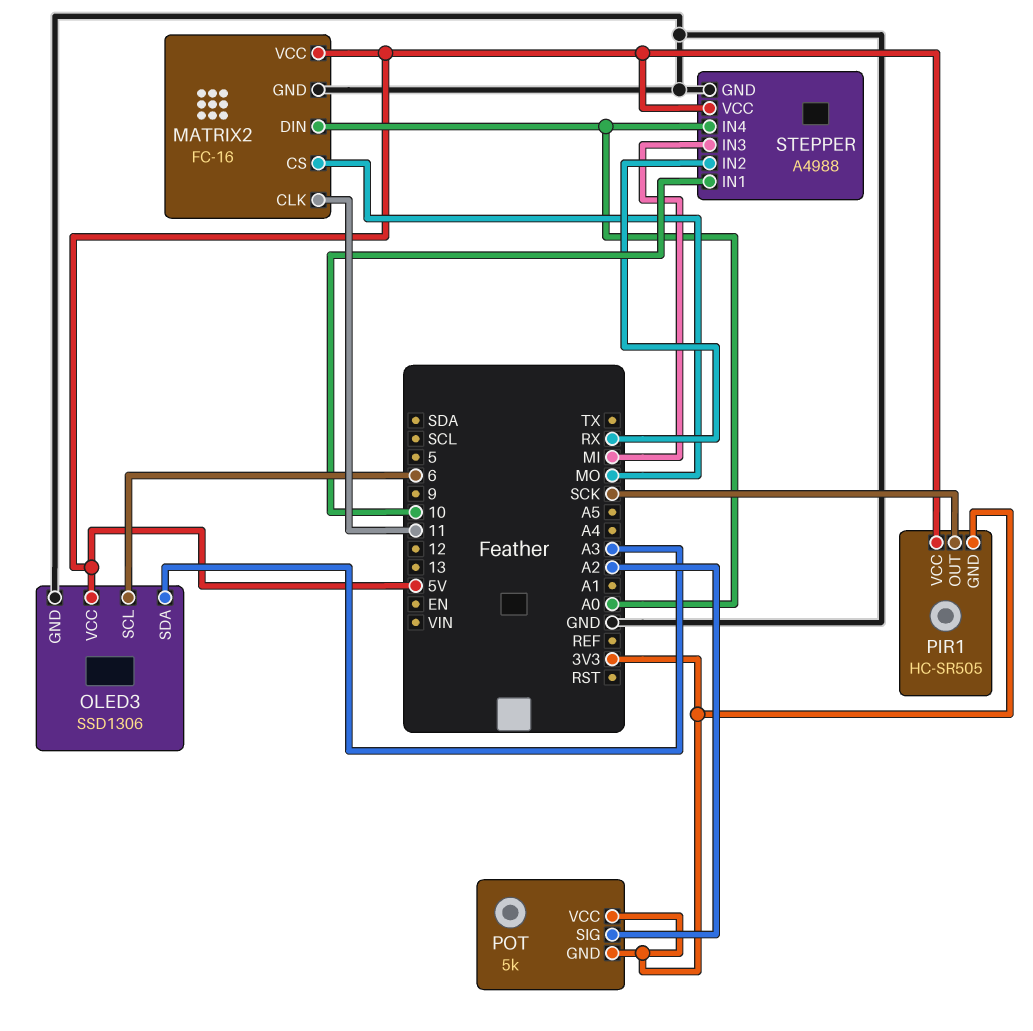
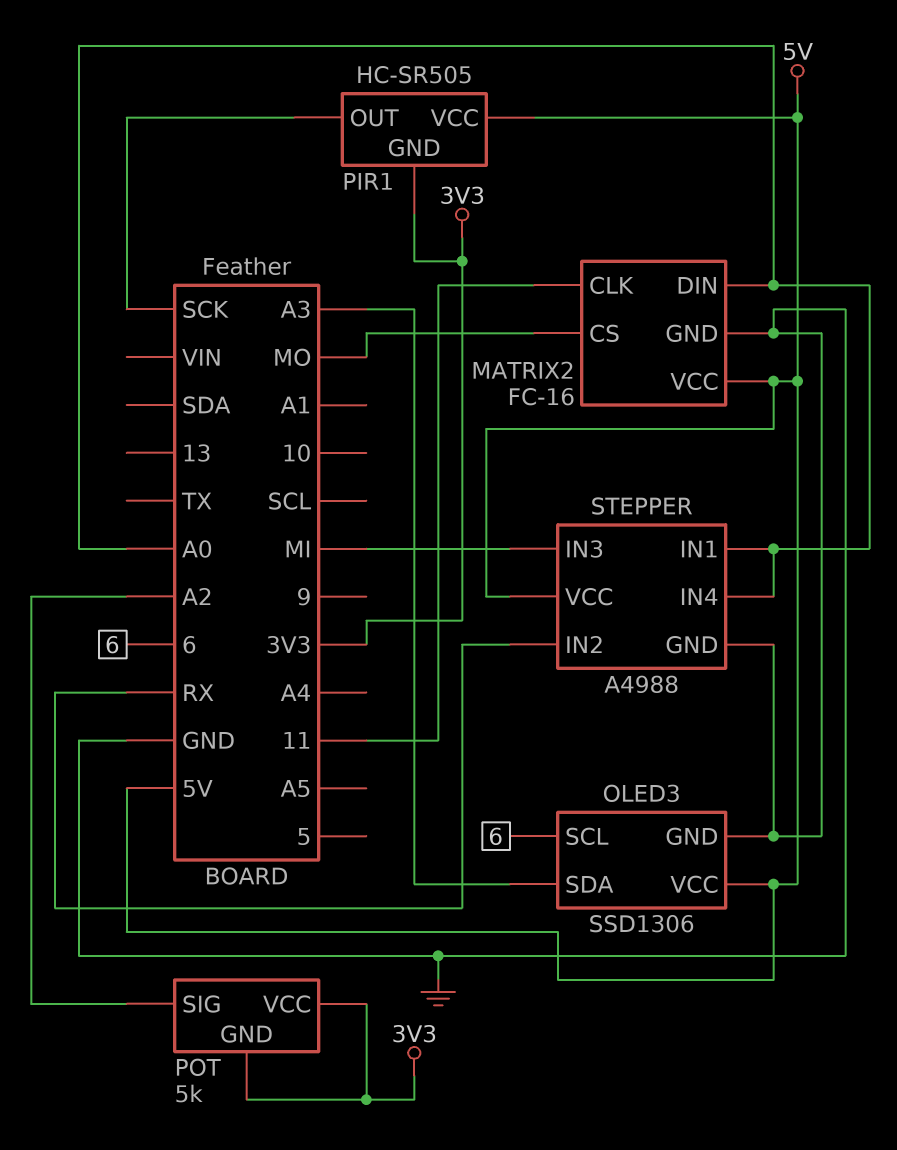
STEPPER pin IN1: 10 -> A0

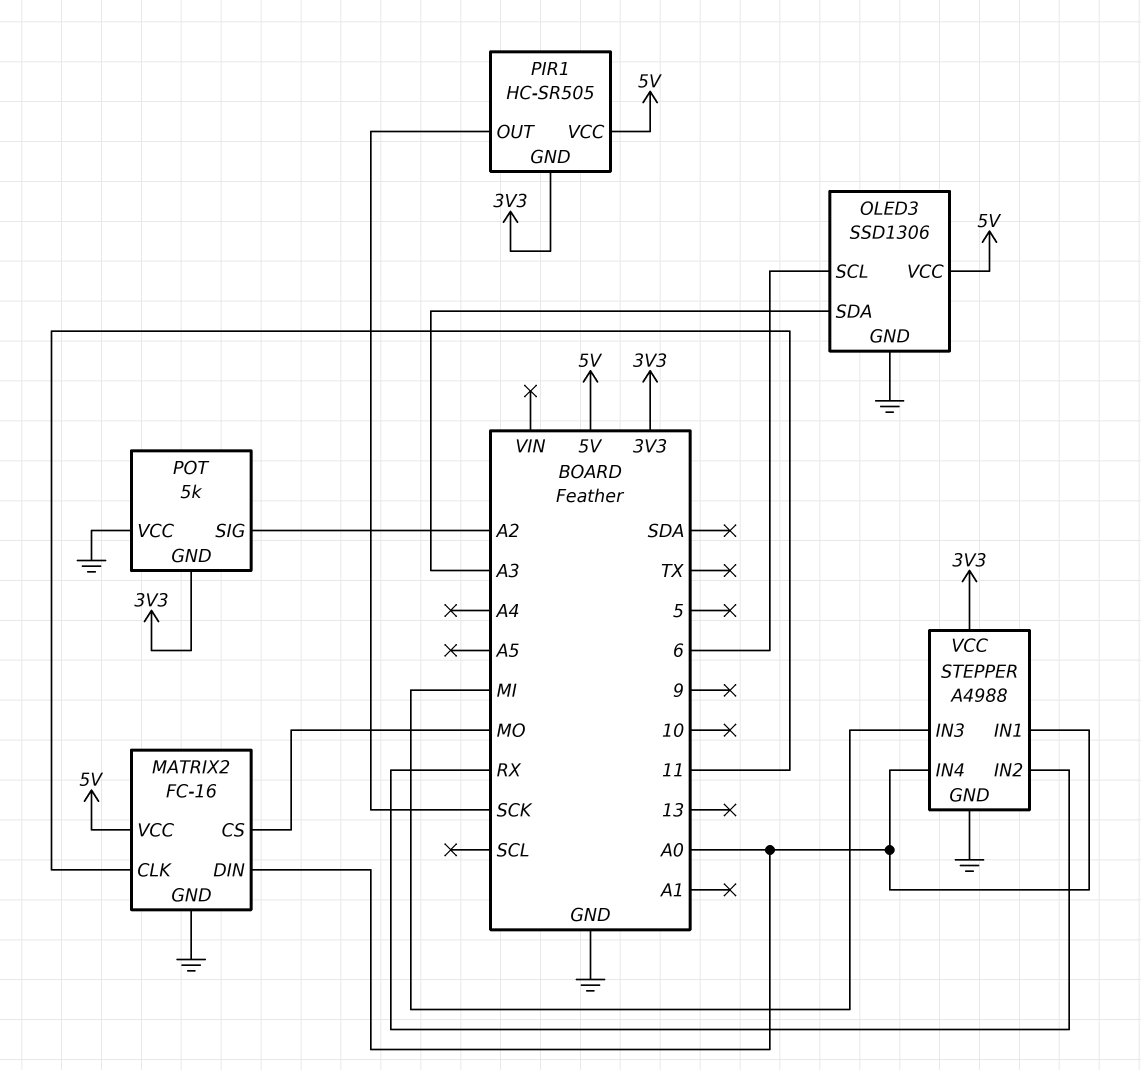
POT pin VCC: 3V3 -> GND
STEPPER pin VCC: 5V -> 3V3

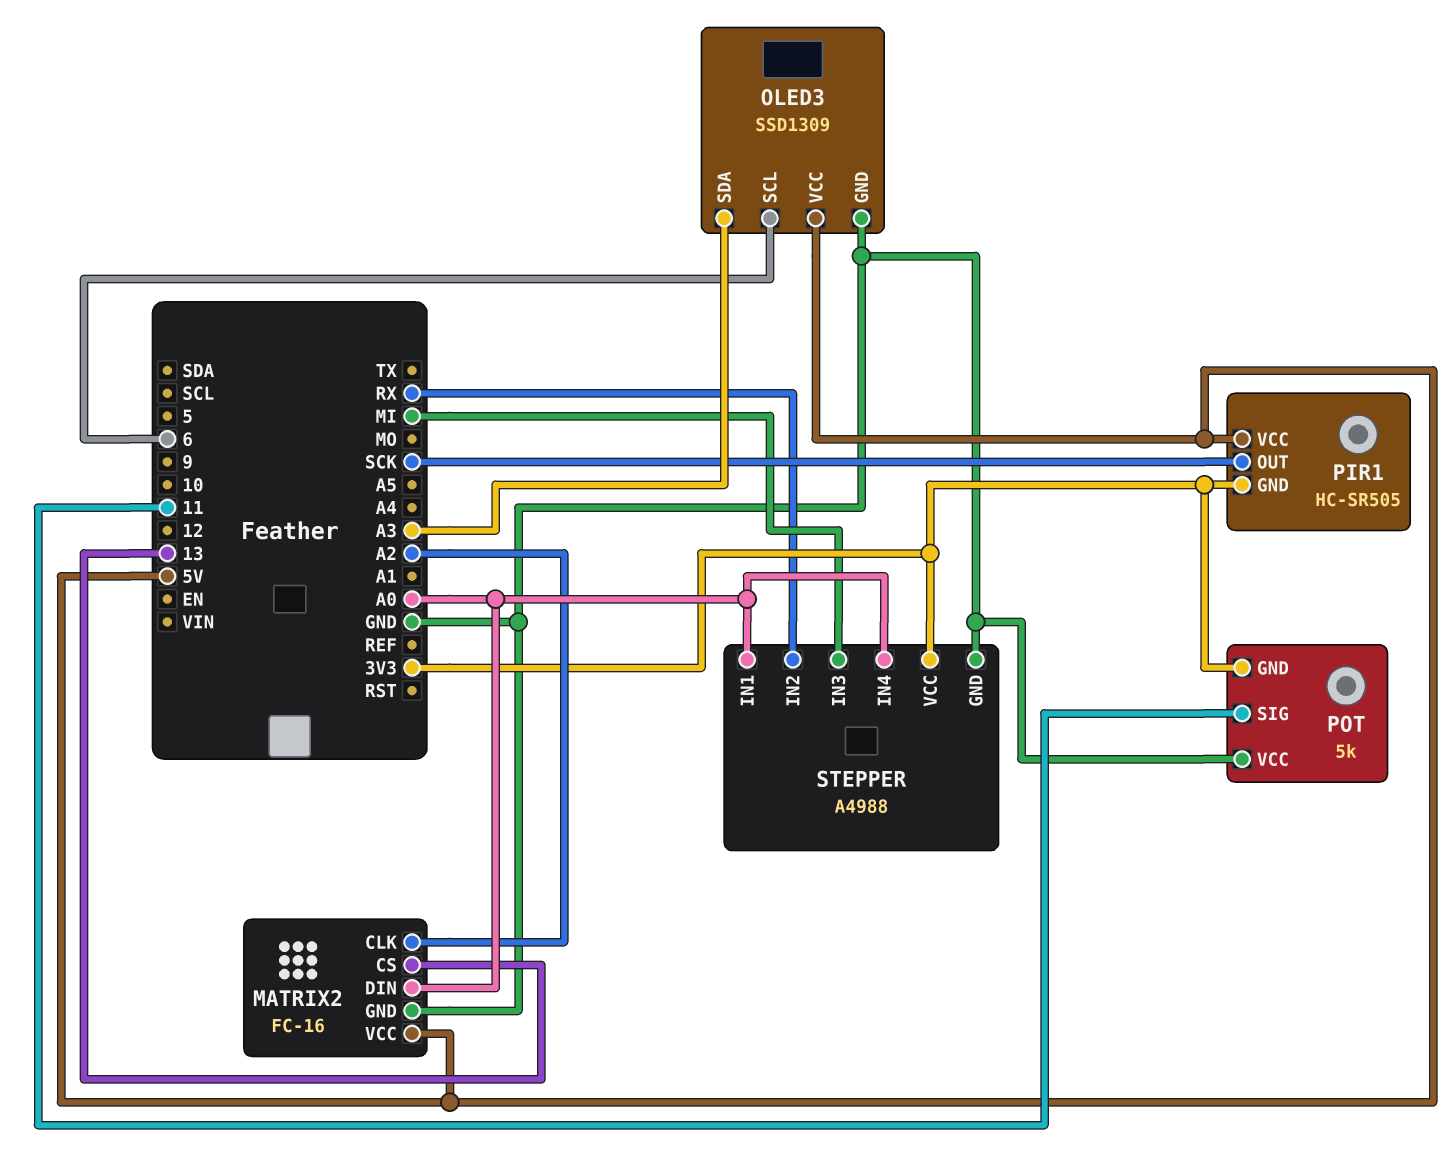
MATRIX2 pin CLK: 11 -> A2
MATRIX2 pin CS: MO -> 13
OLED3: SSD1306 -> SSD1309
POT pin SIG: A2 -> 11

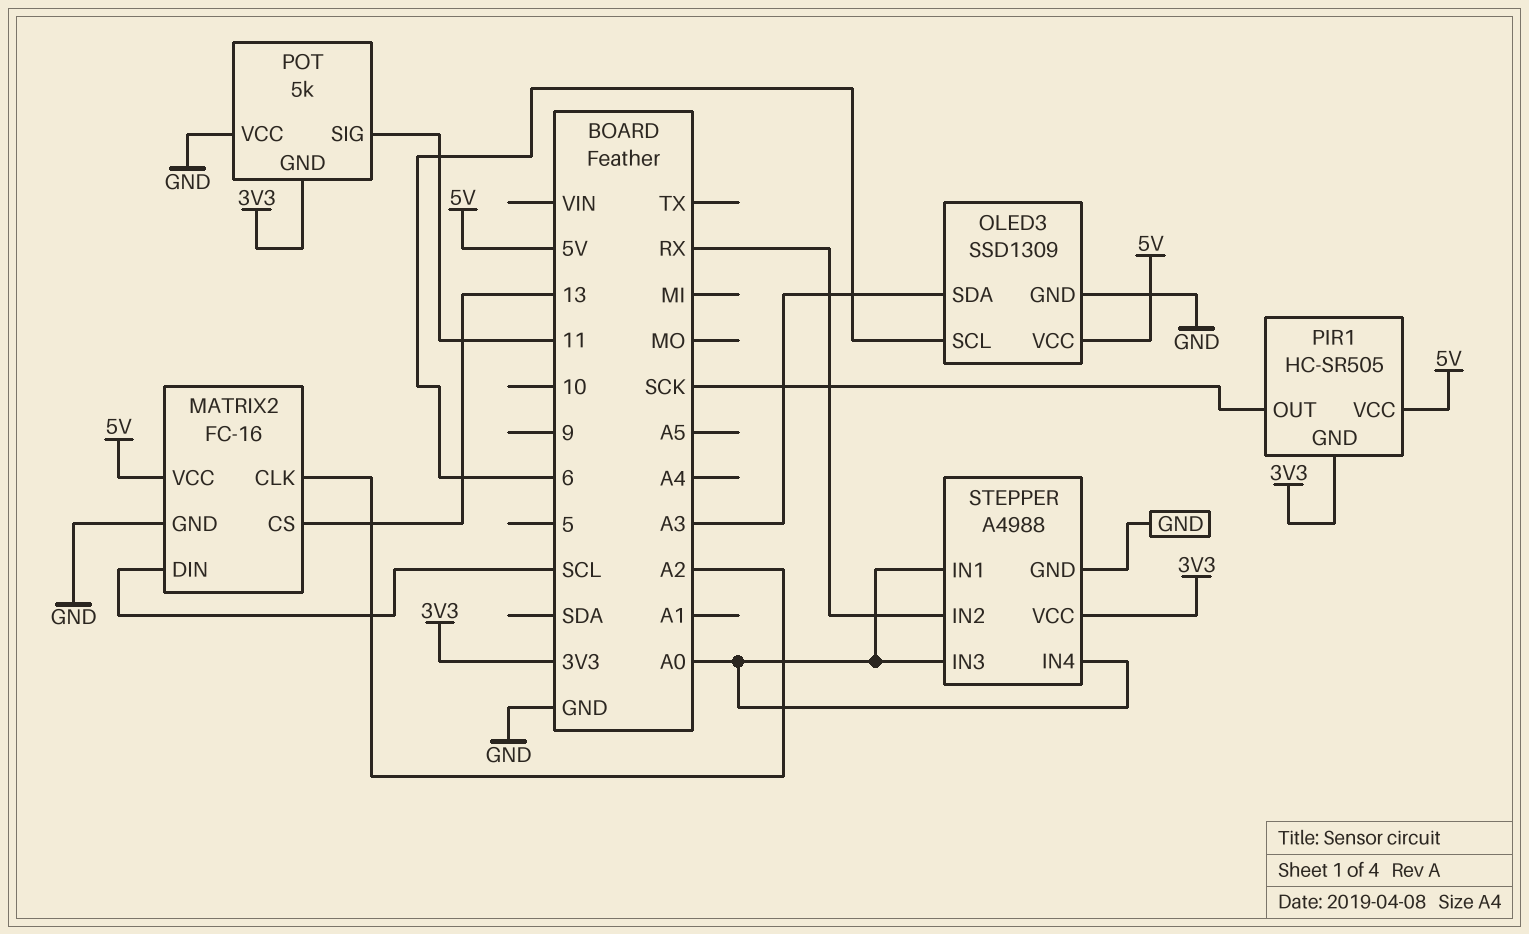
MATRIX2 pin DIN: A0 -> SCL
STEPPER pin IN3: MI -> A0

